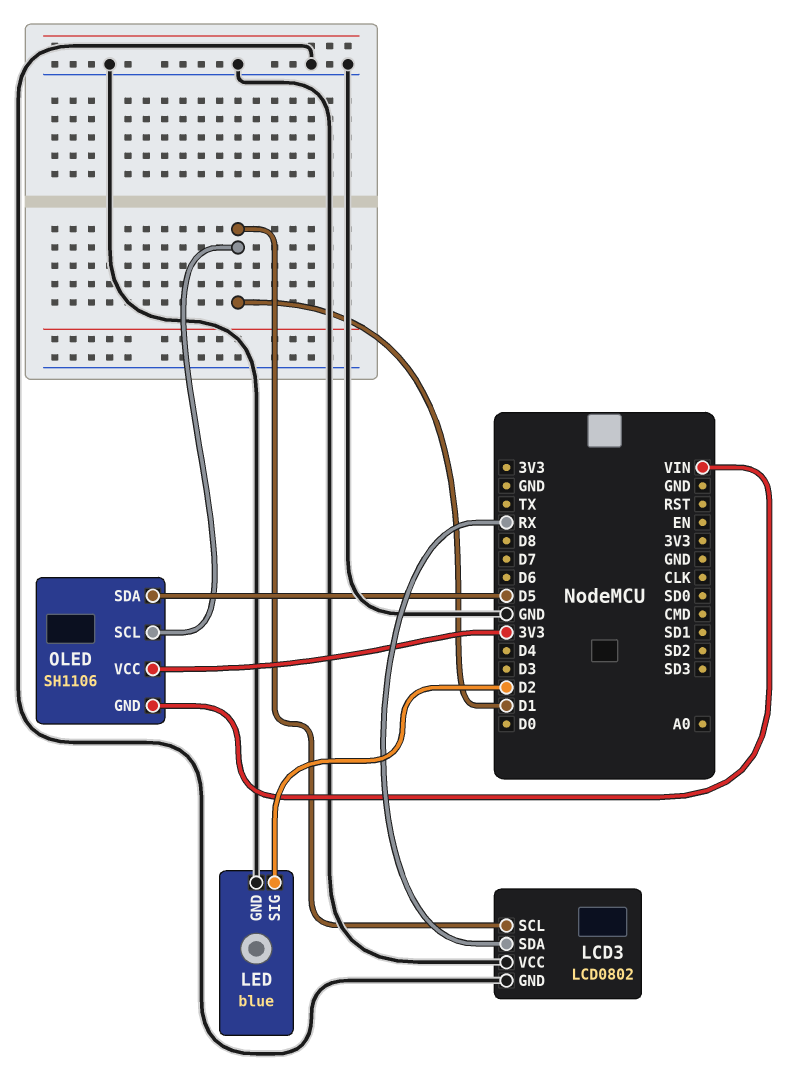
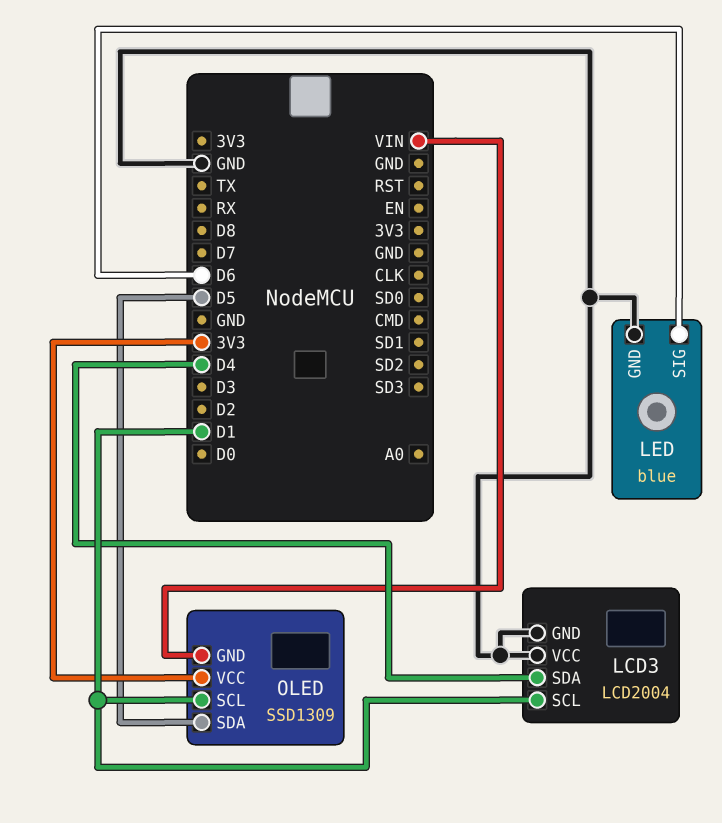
LCD3: LCD0802 -> LCD2004
LCD3 pin SDA: RX -> D4
LED pin SIG: D2 -> D6
OLED: SH1106 -> SSD1309

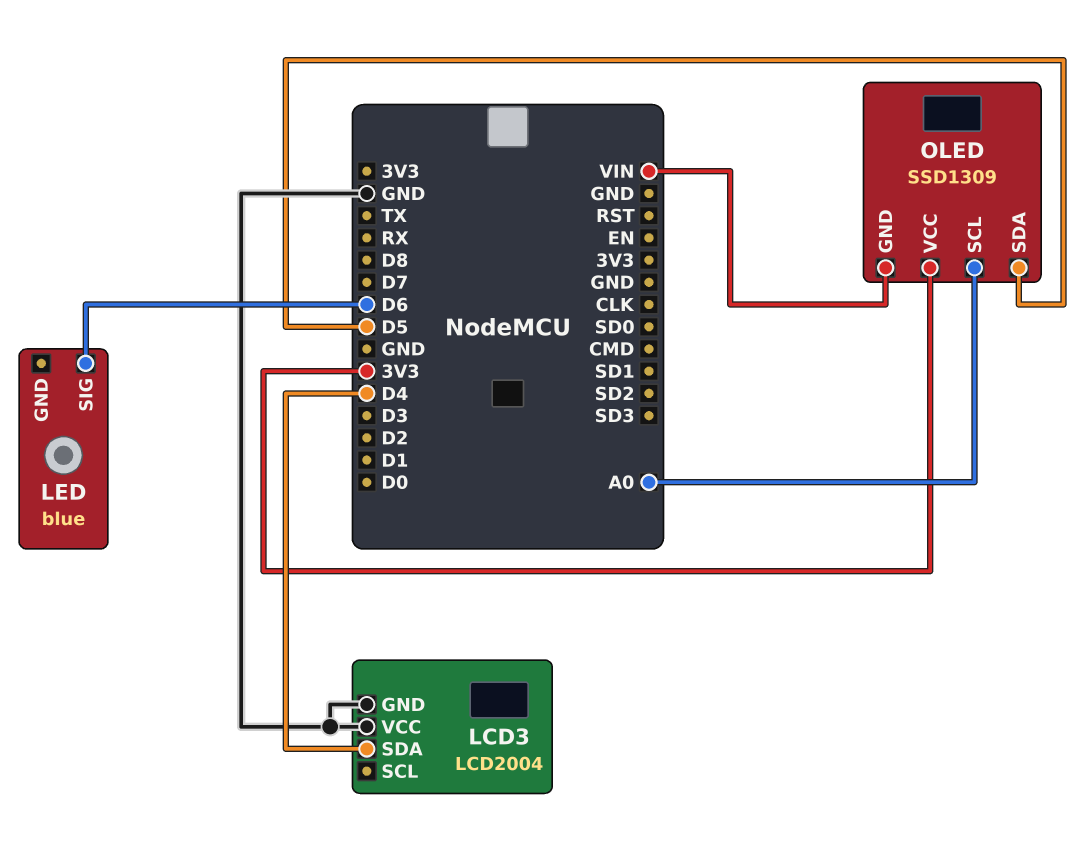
LCD3 pin SCL: D1 -> none
LED pin GND: GND -> none
OLED pin SCL: D1 -> A0

